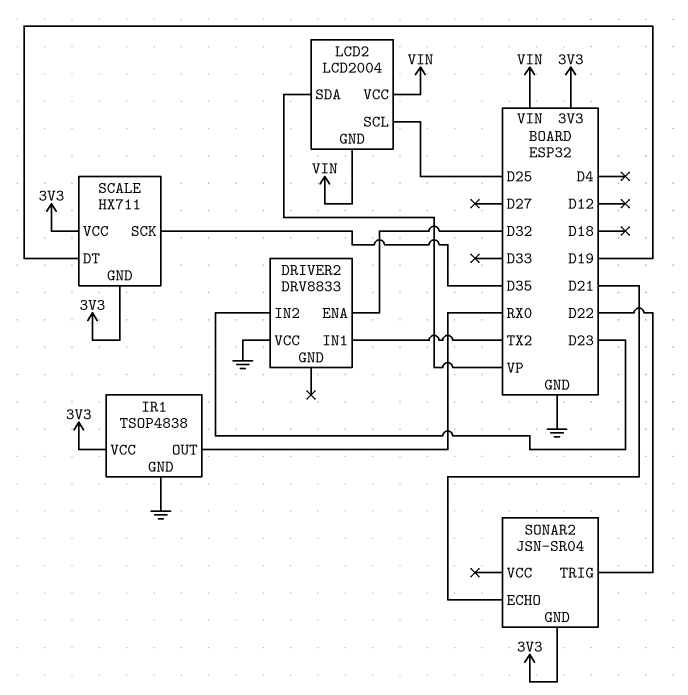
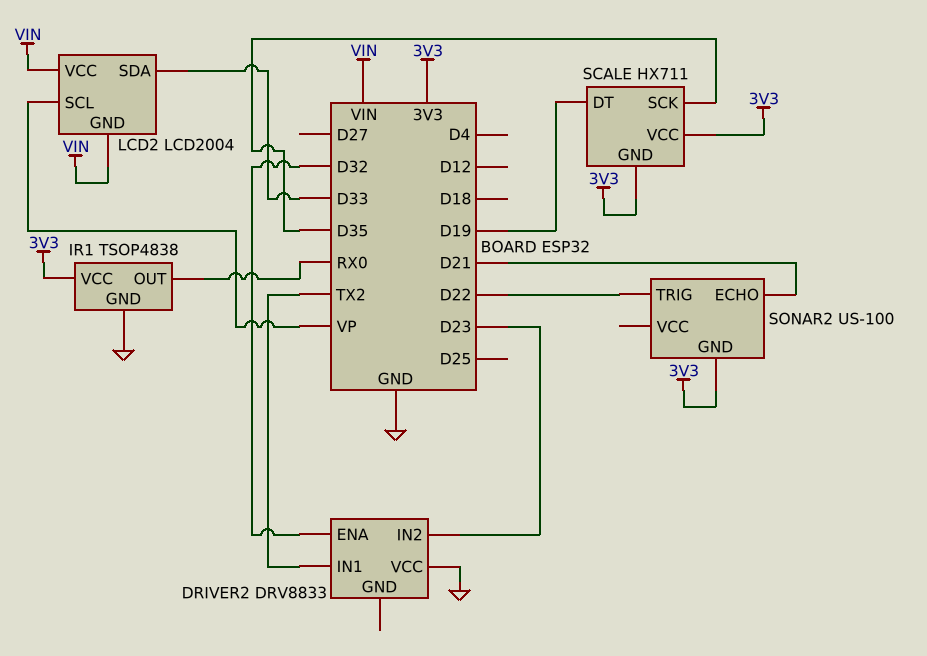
LCD2 pin SCL: D25 -> VP
LCD2 pin SDA: VP -> D33
SONAR2: JSN-SR04 -> US-100

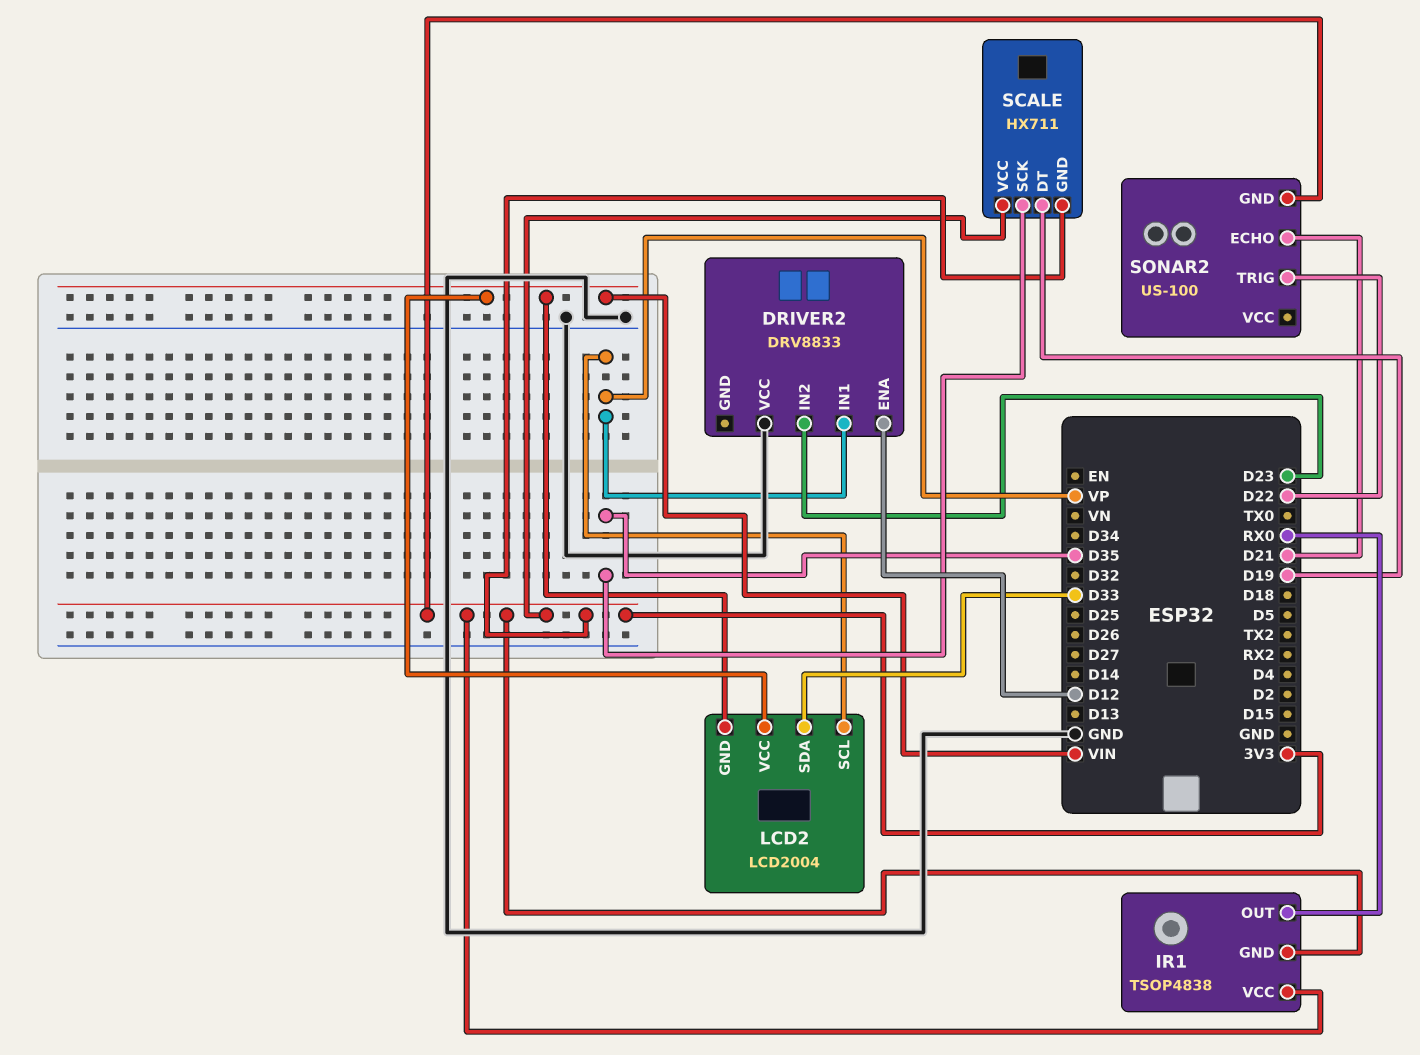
DRIVER2 pin ENA: D32 -> D12
DRIVER2 pin IN1: TX2 -> VP
IR1 pin GND: GND -> 3V3

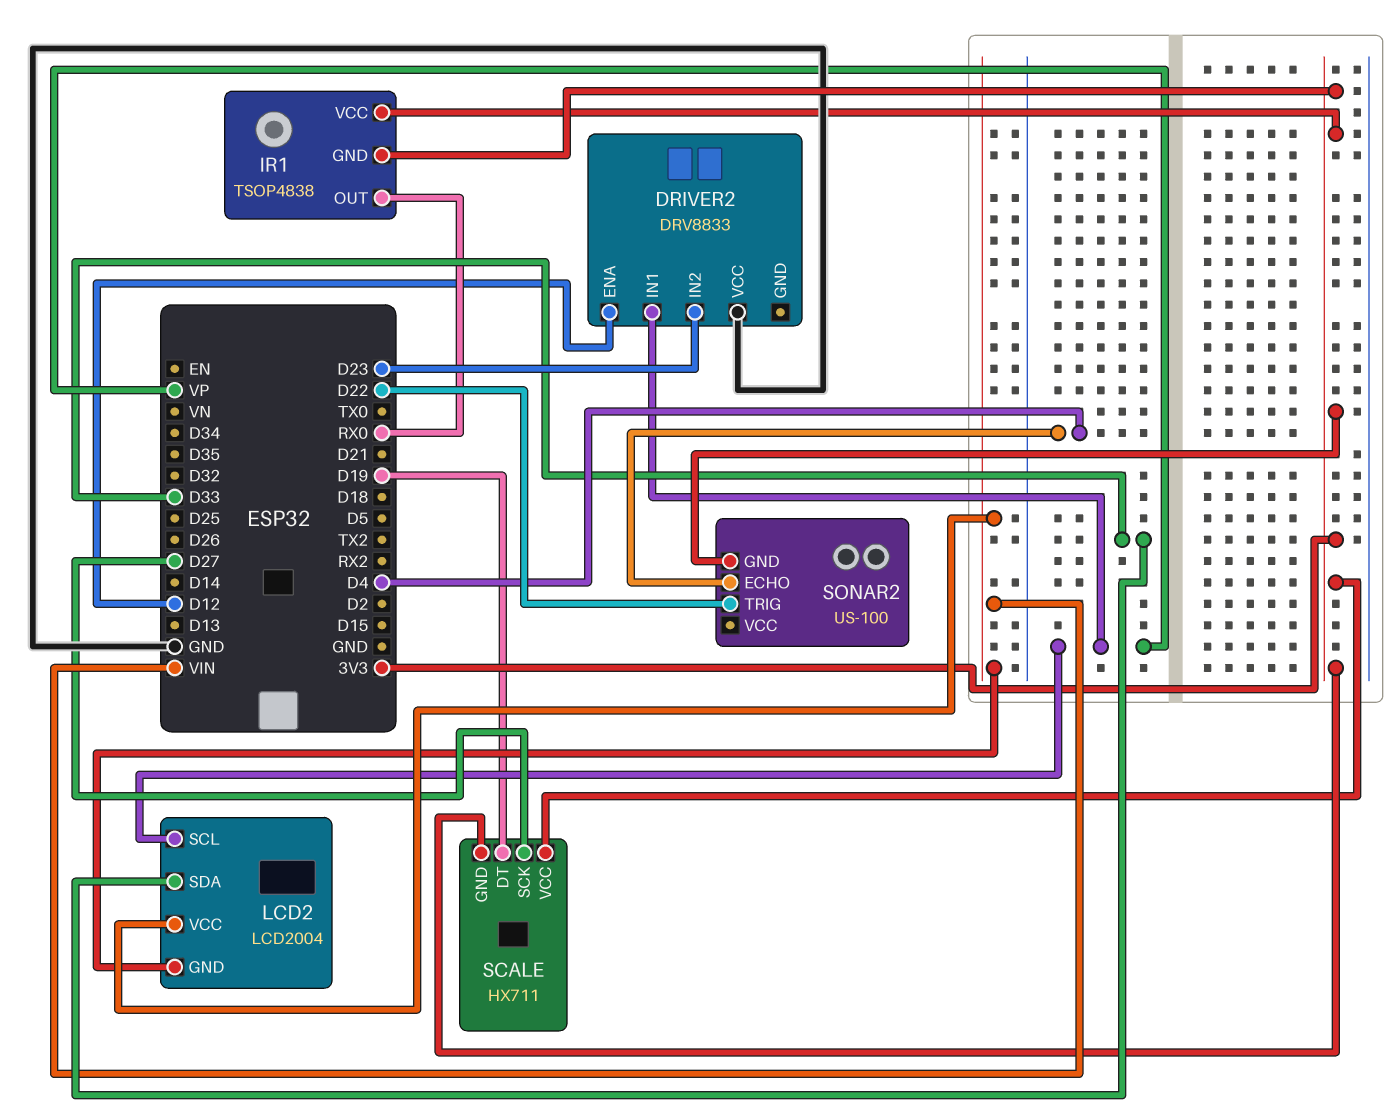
SCALE pin SCK: D35 -> D27
SONAR2 pin ECHO: D21 -> D4

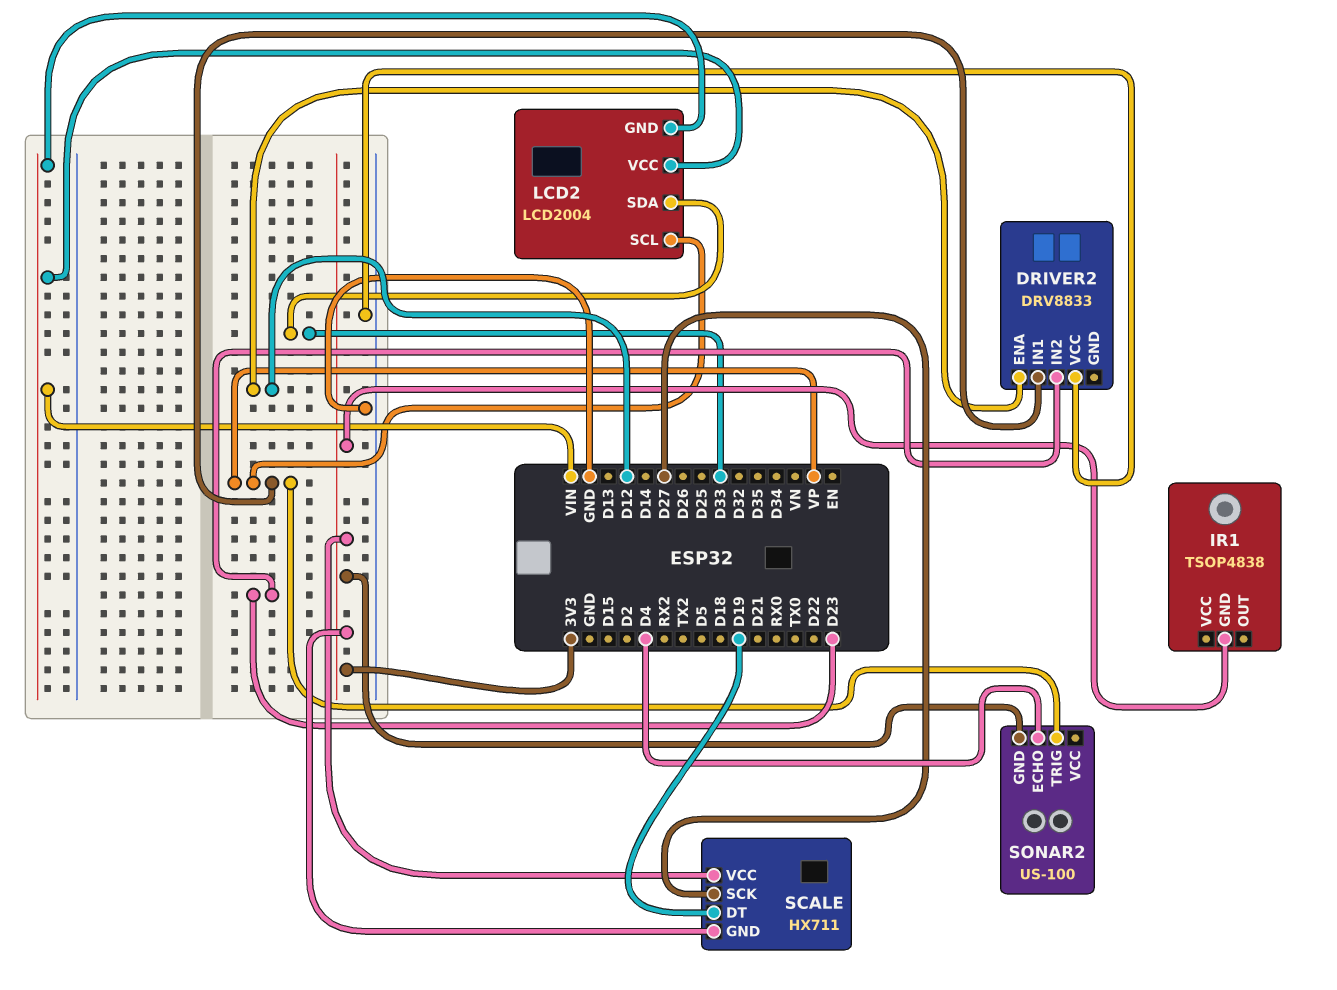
IR1 pin OUT: RX0 -> none
IR1 pin VCC: 3V3 -> none
SONAR2 pin TRIG: D22 -> VP

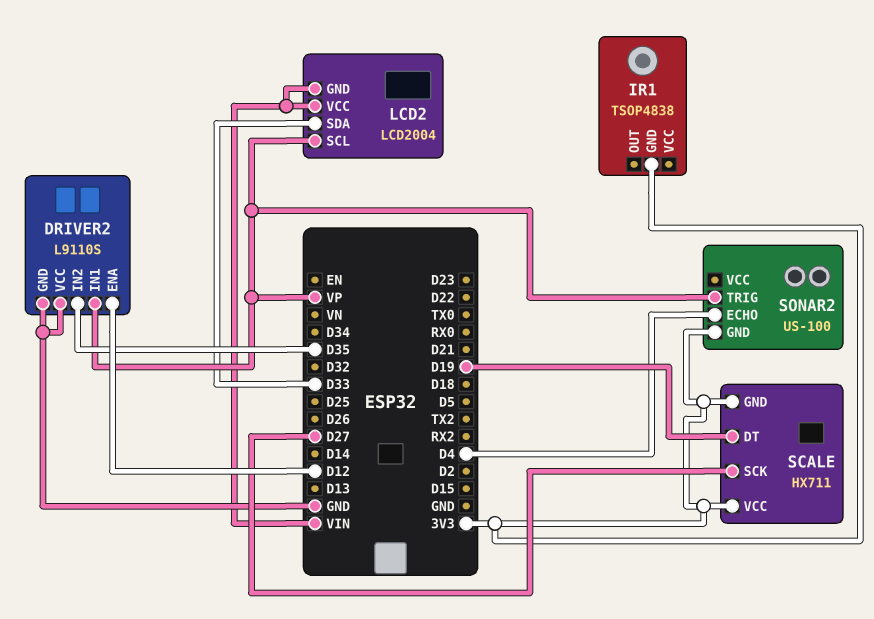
DRIVER2: DRV8833 -> L9110S
DRIVER2 pin GND: none -> GND
DRIVER2 pin IN2: D23 -> D35

